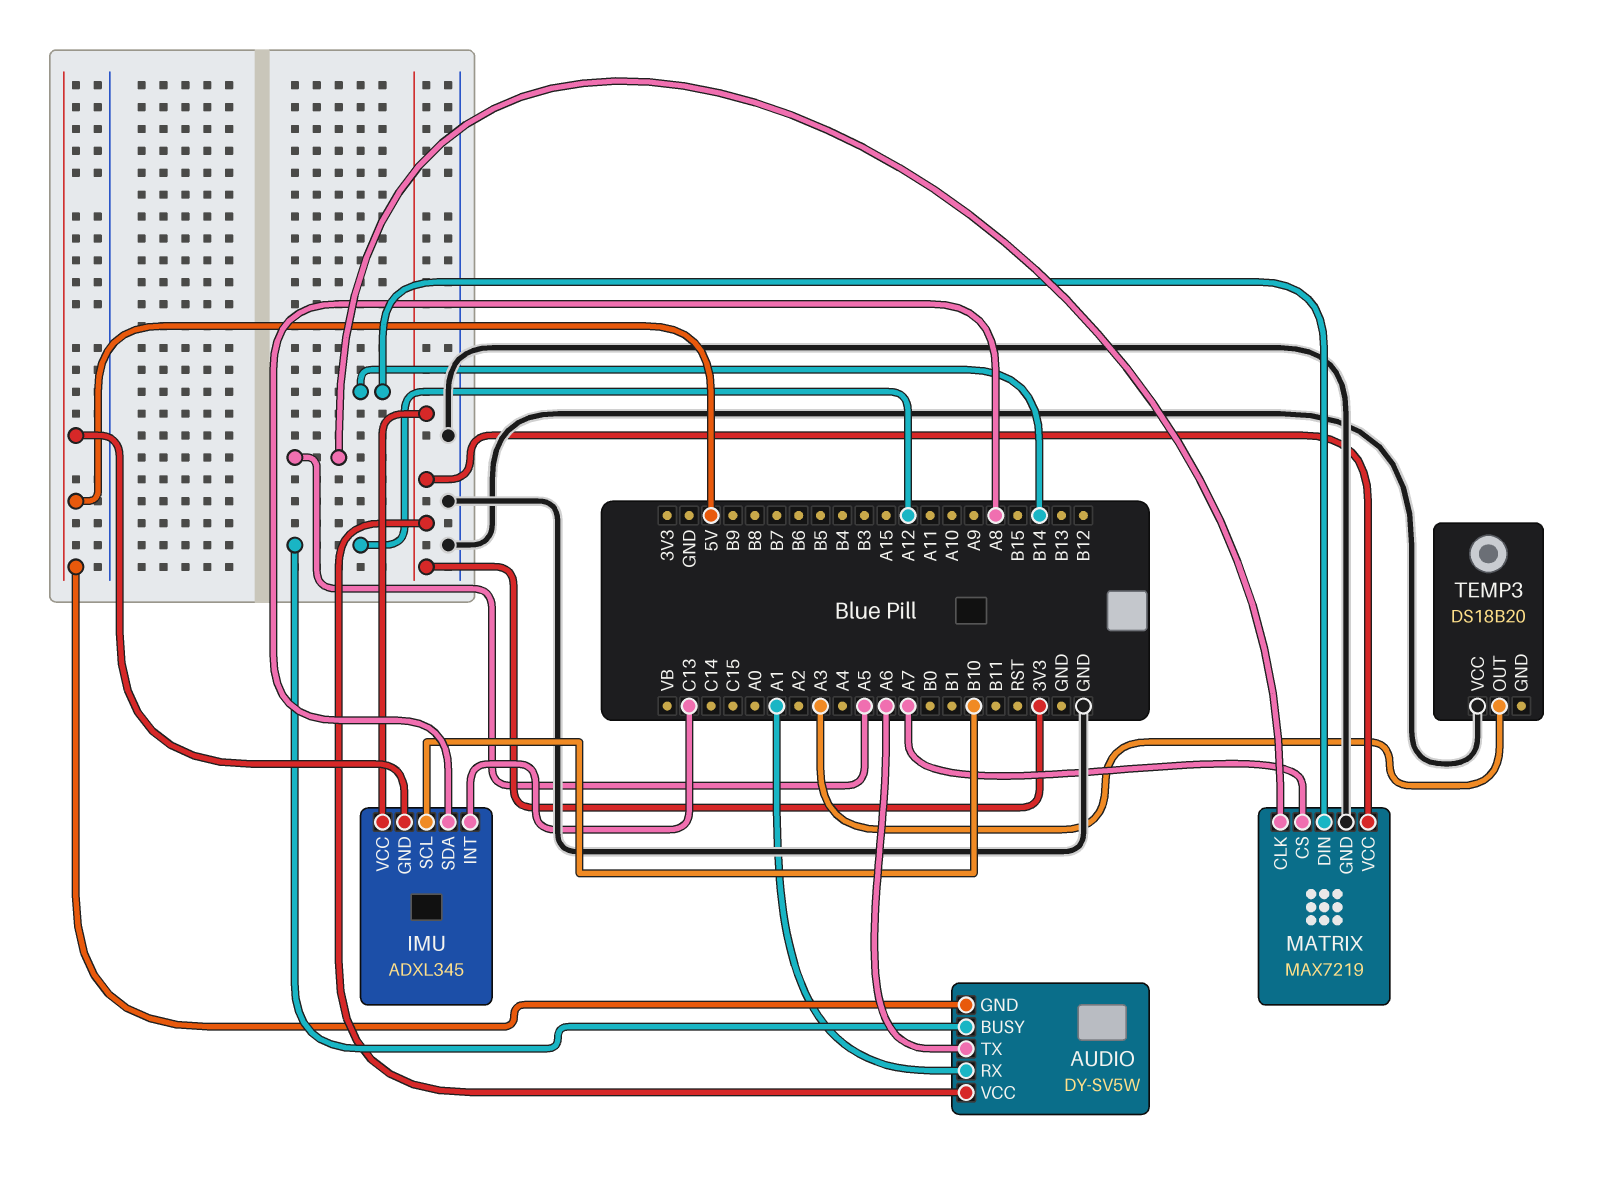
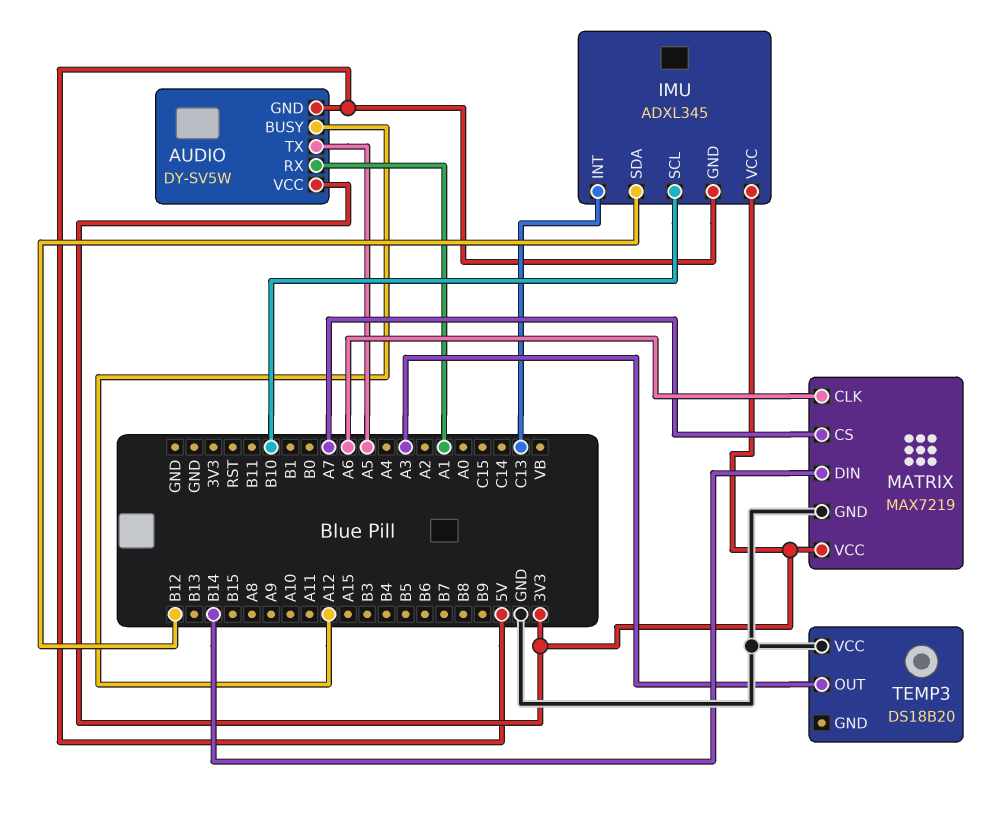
AUDIO pin TX: A6 -> A5
IMU pin SDA: A8 -> B12
MATRIX pin CLK: A5 -> A6

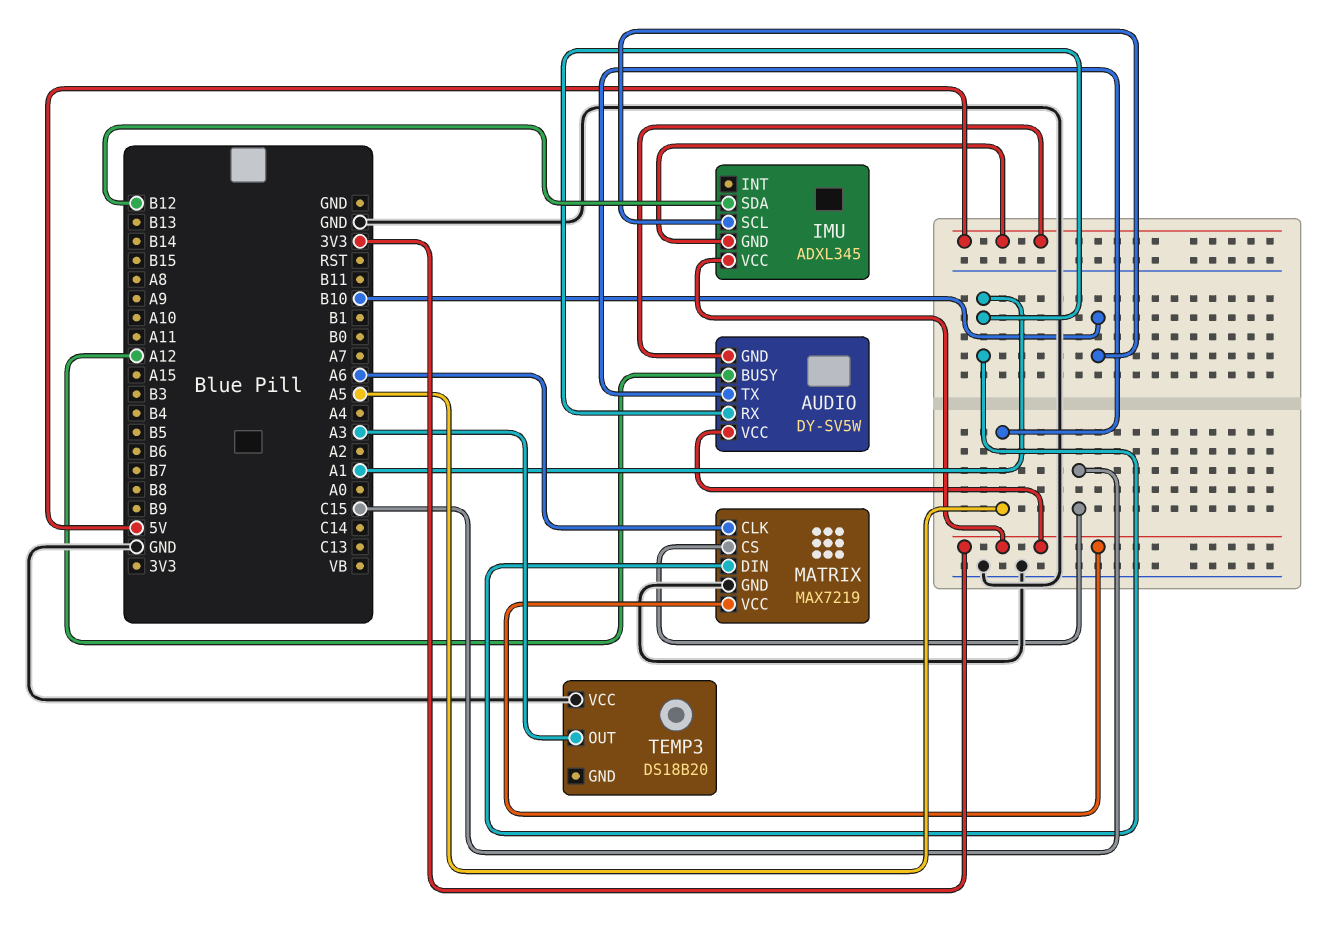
IMU pin INT: C13 -> none
MATRIX pin CS: A7 -> C15
MATRIX pin DIN: B14 -> A1

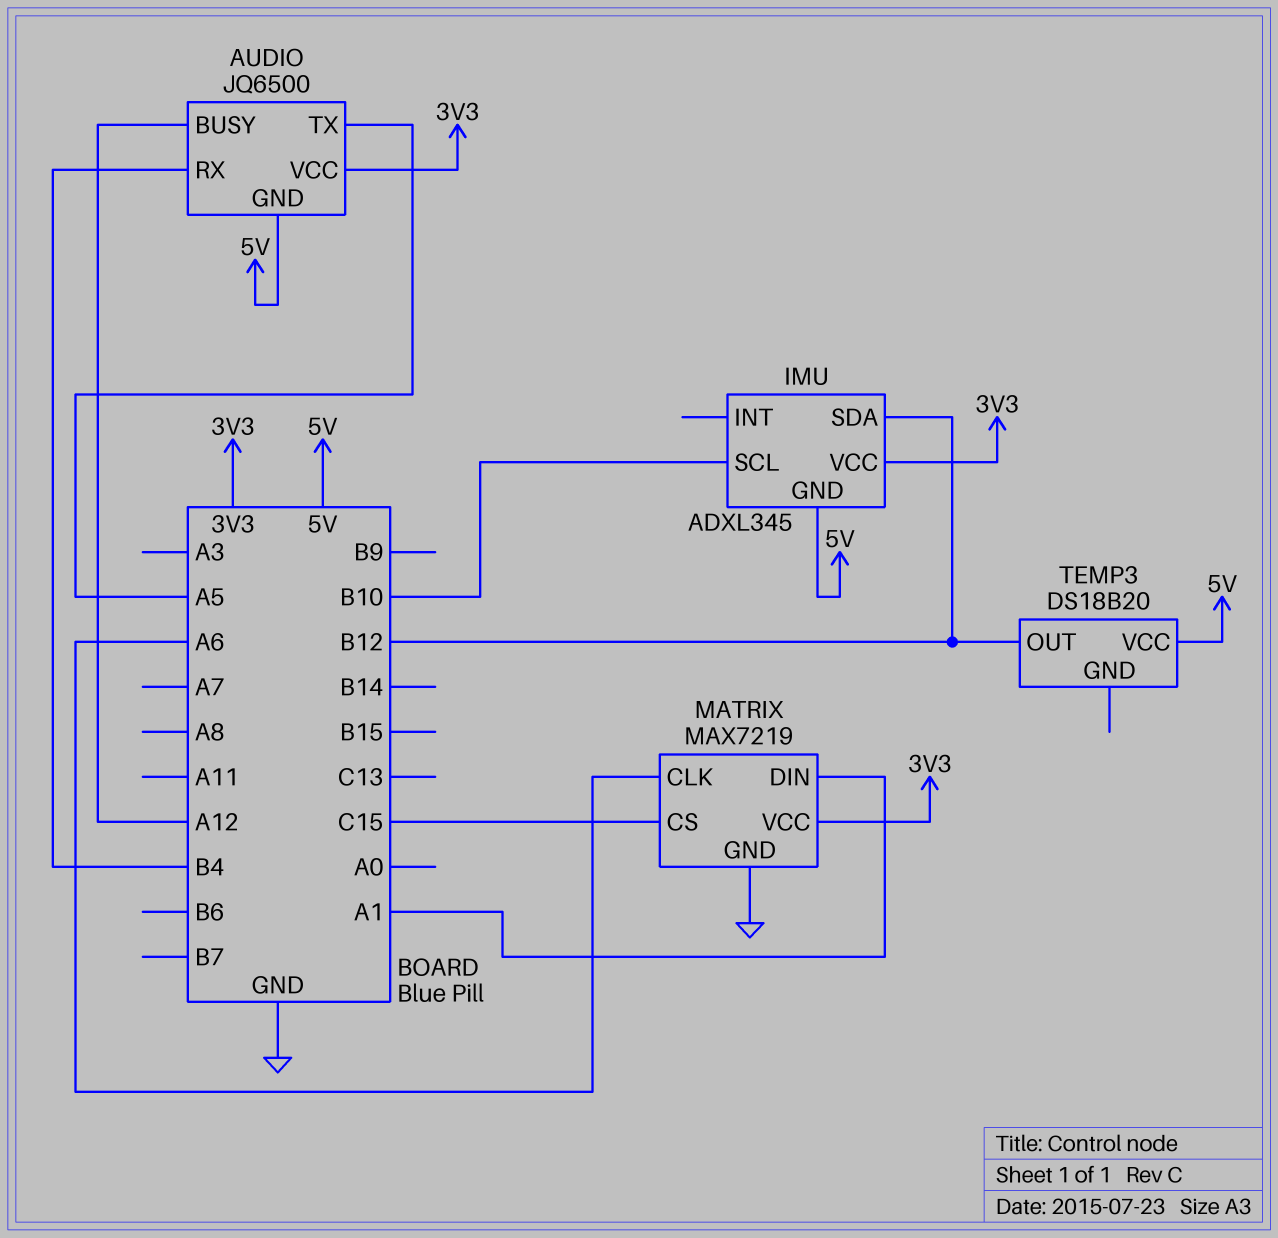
AUDIO: DY-SV5W -> JQ6500
AUDIO pin RX: A1 -> B4
TEMP3 pin OUT: A3 -> B12
TEMP3 pin VCC: GND -> 5V

